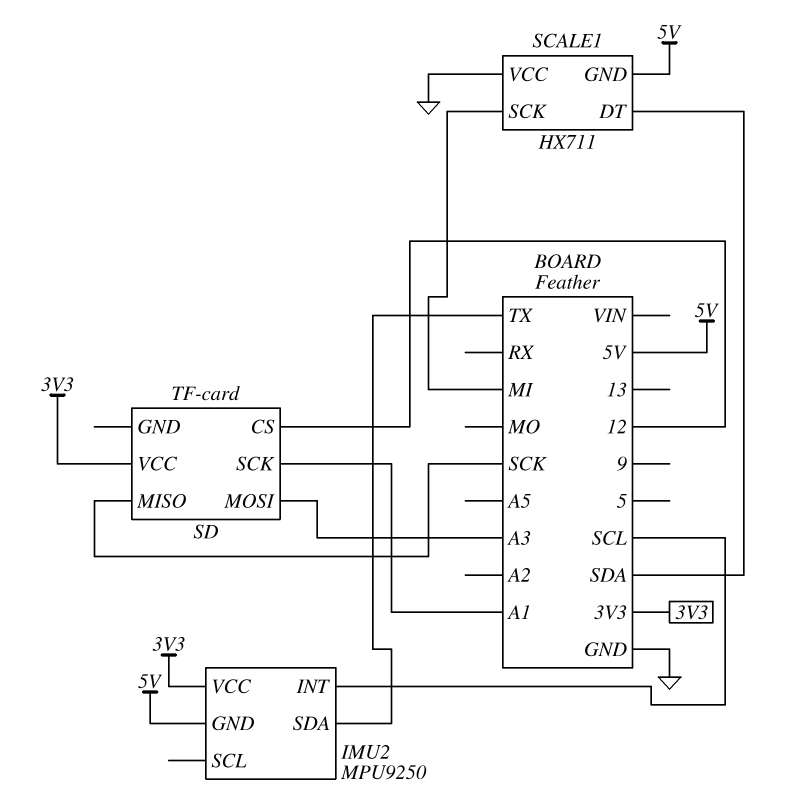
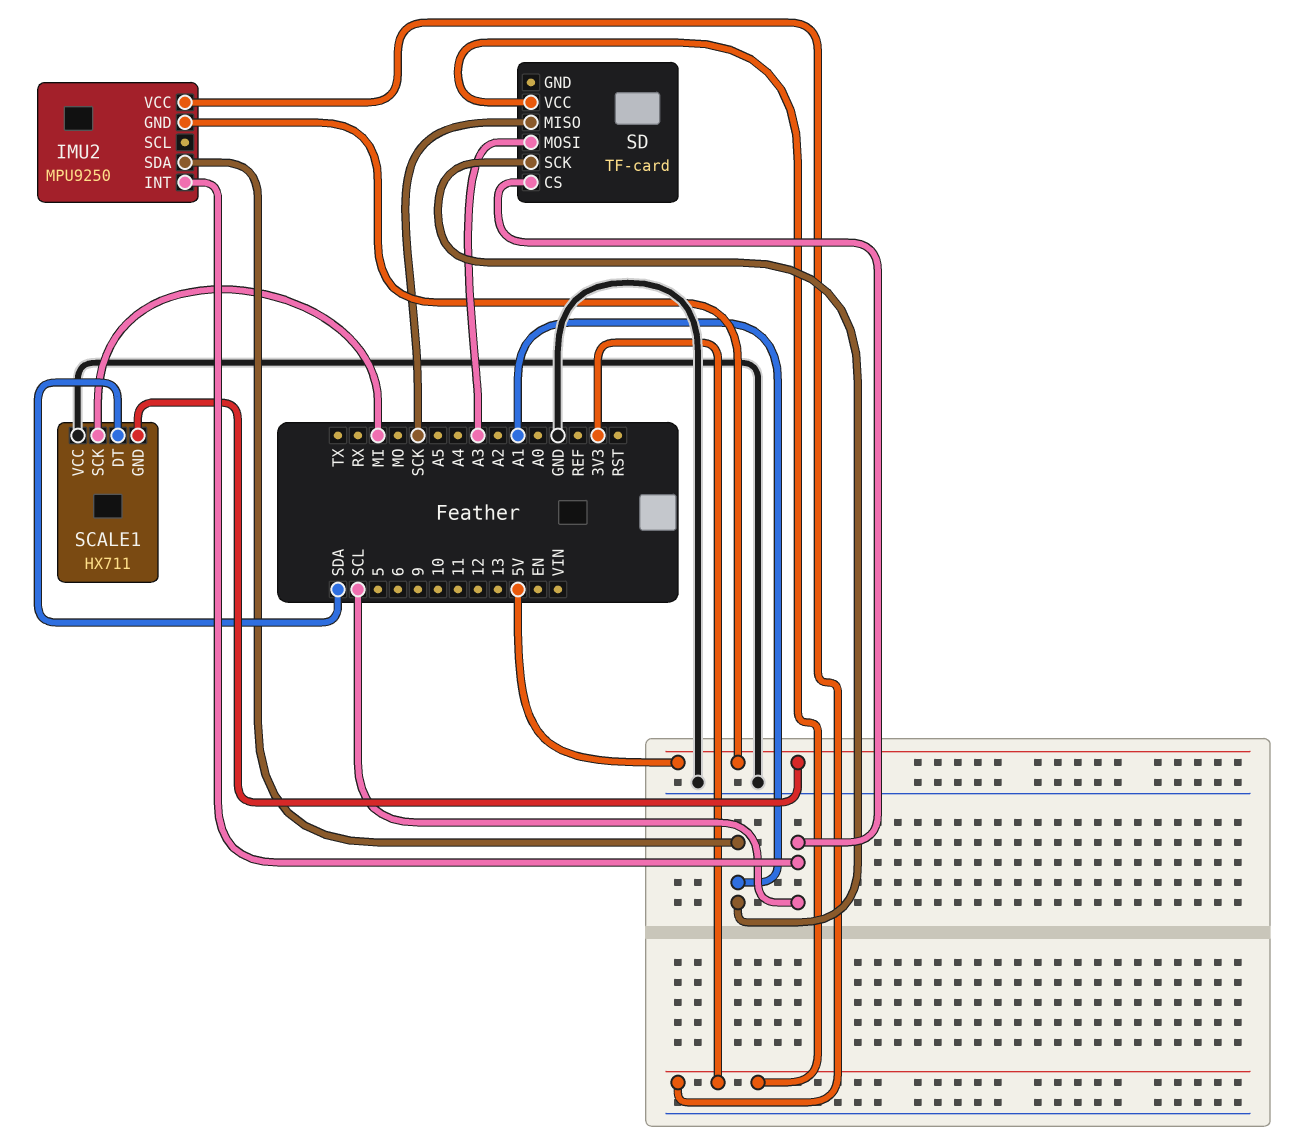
IMU2 pin SDA: TX -> A1
SD pin CS: 12 -> SCL

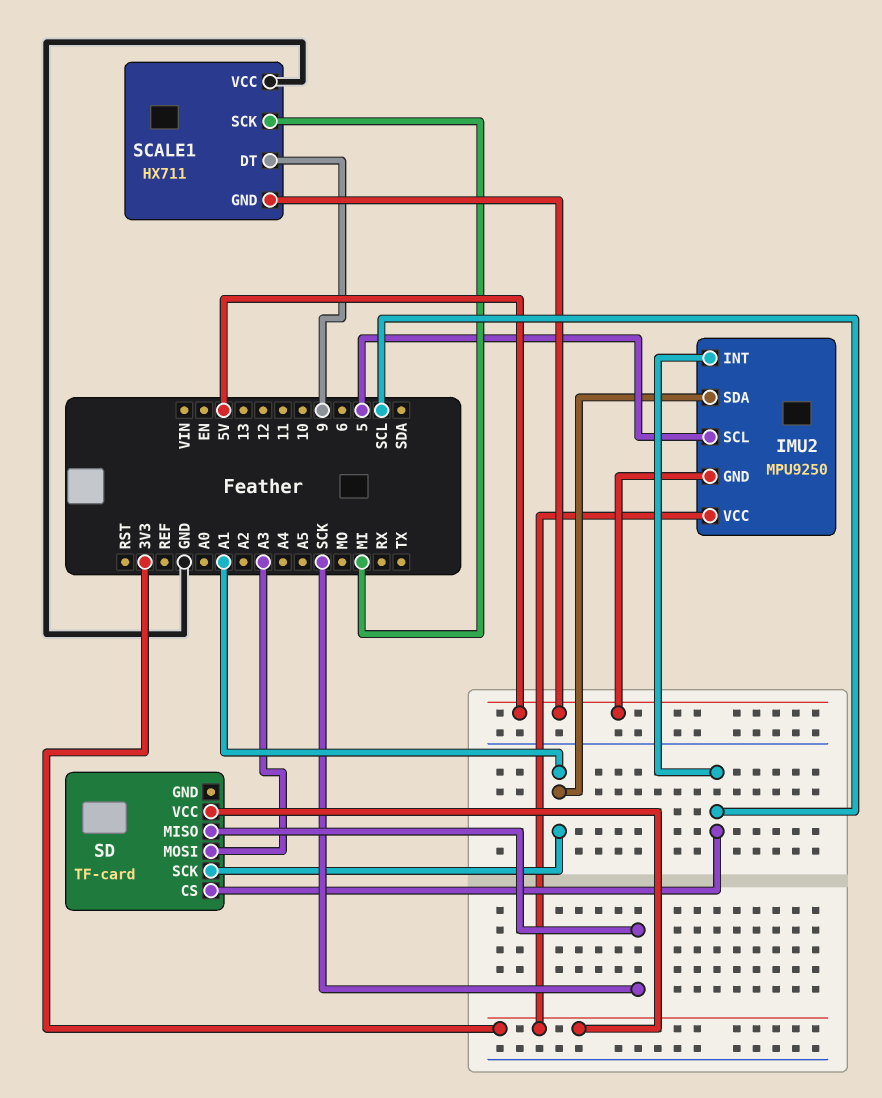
IMU2 pin SCL: none -> 5
SCALE1 pin DT: SDA -> 9

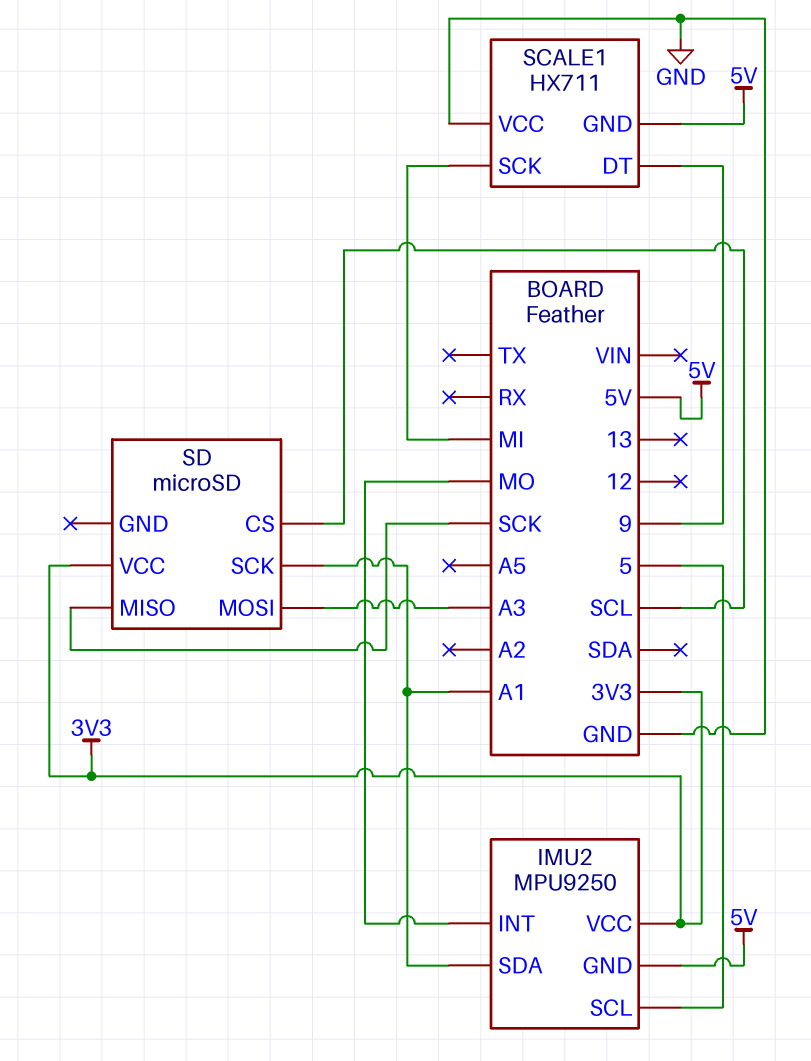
IMU2 pin INT: SCL -> MO
SD: TF-card -> microSD

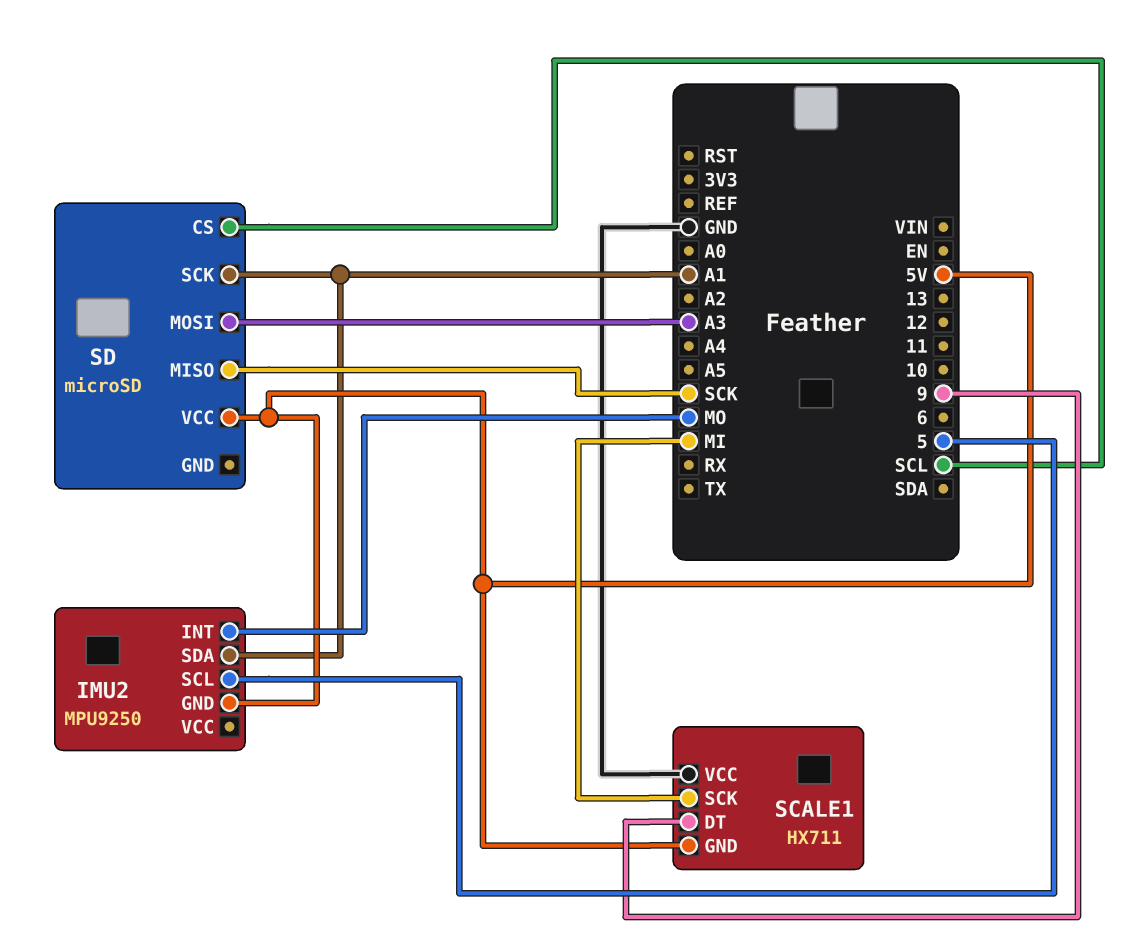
IMU2 pin VCC: 3V3 -> none
SD pin VCC: 3V3 -> 5V

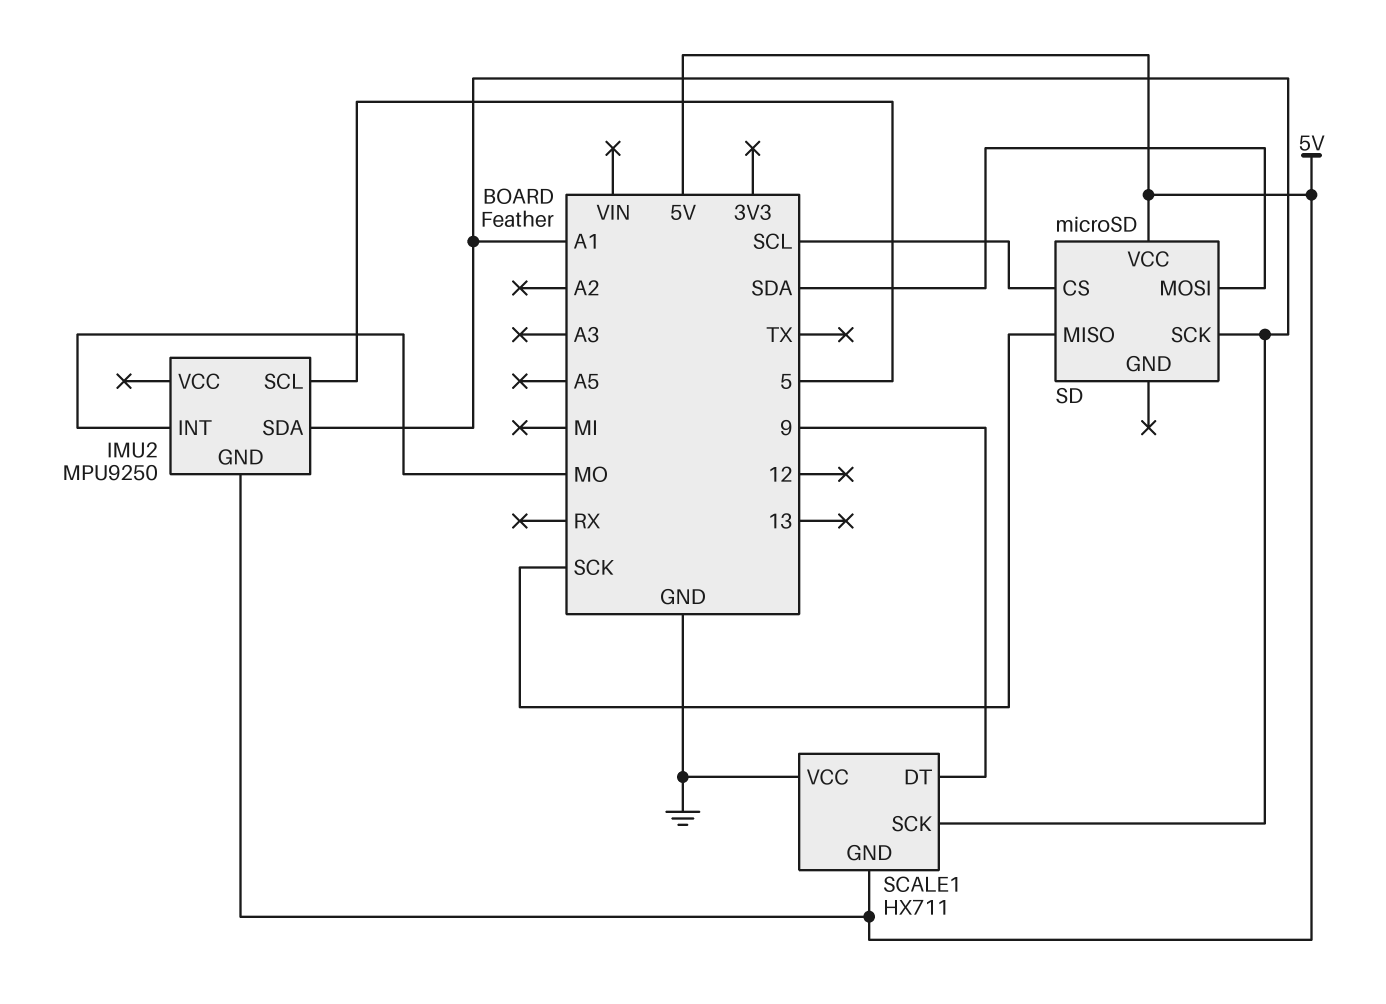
SCALE1 pin SCK: MI -> A1
SD pin MOSI: A3 -> SDA

